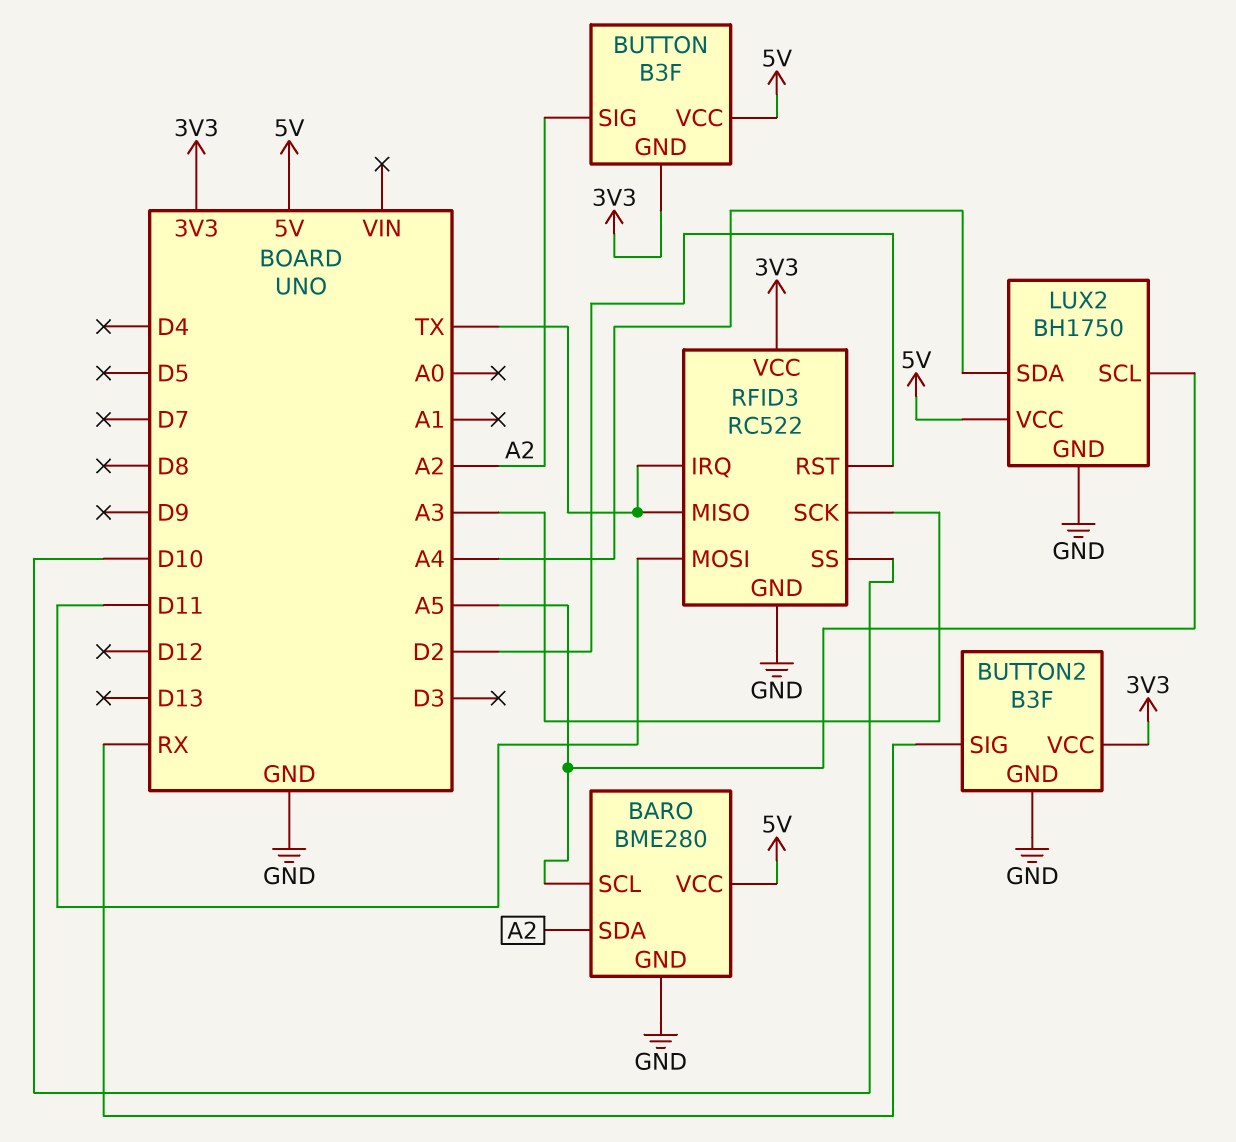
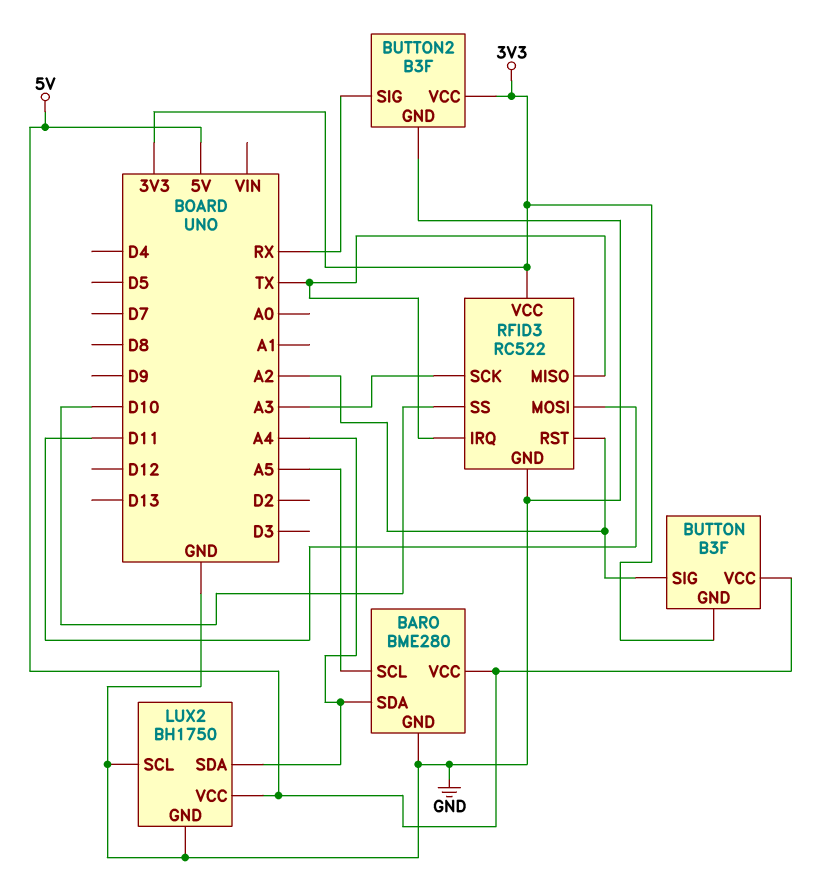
BARO pin SDA: A2 -> A4
LUX2 pin SCL: A5 -> GND
RFID3 pin RST: D2 -> A2

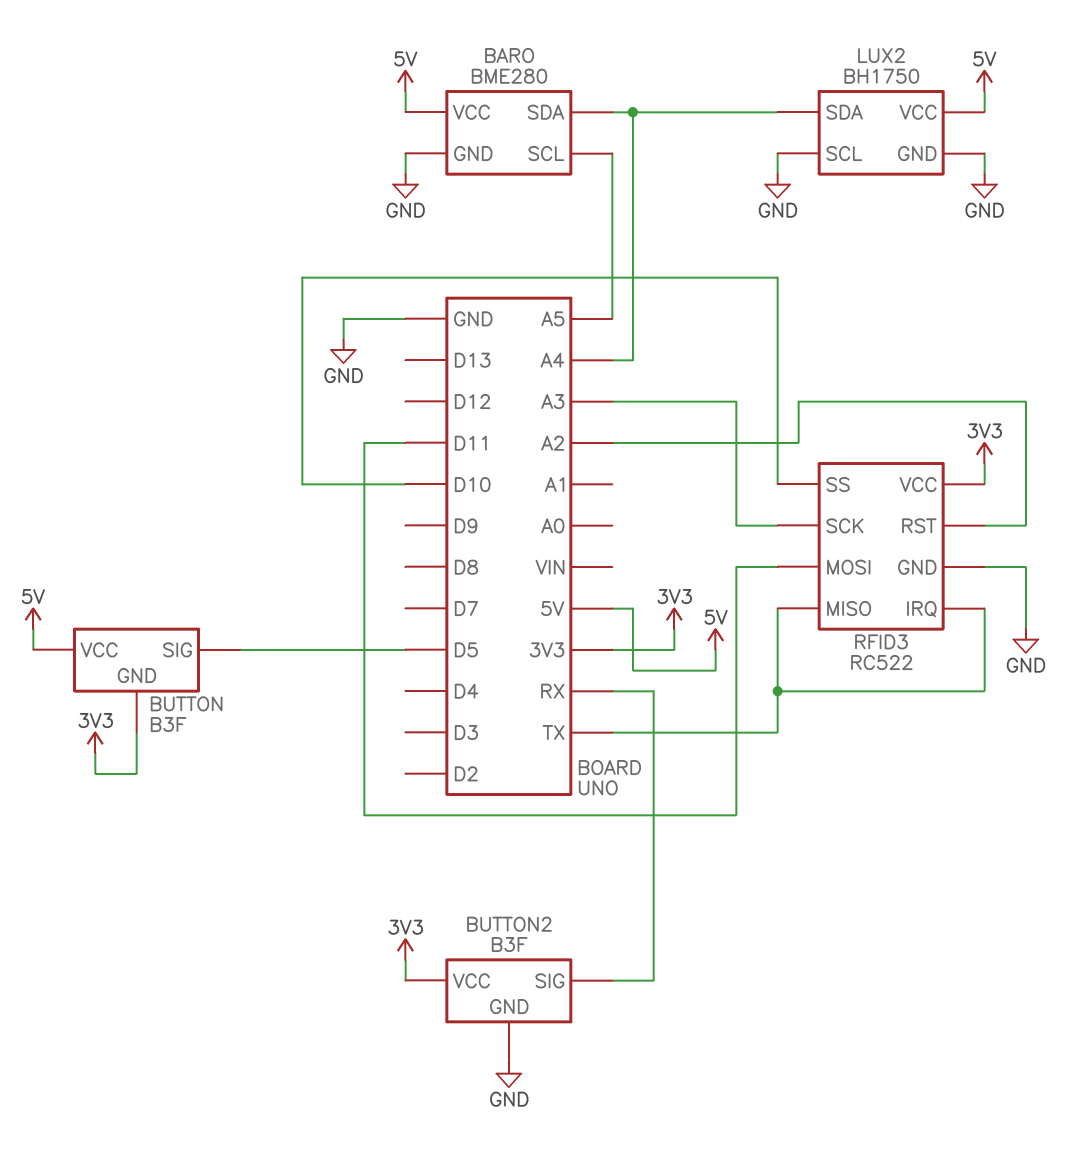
BUTTON pin SIG: A2 -> D5

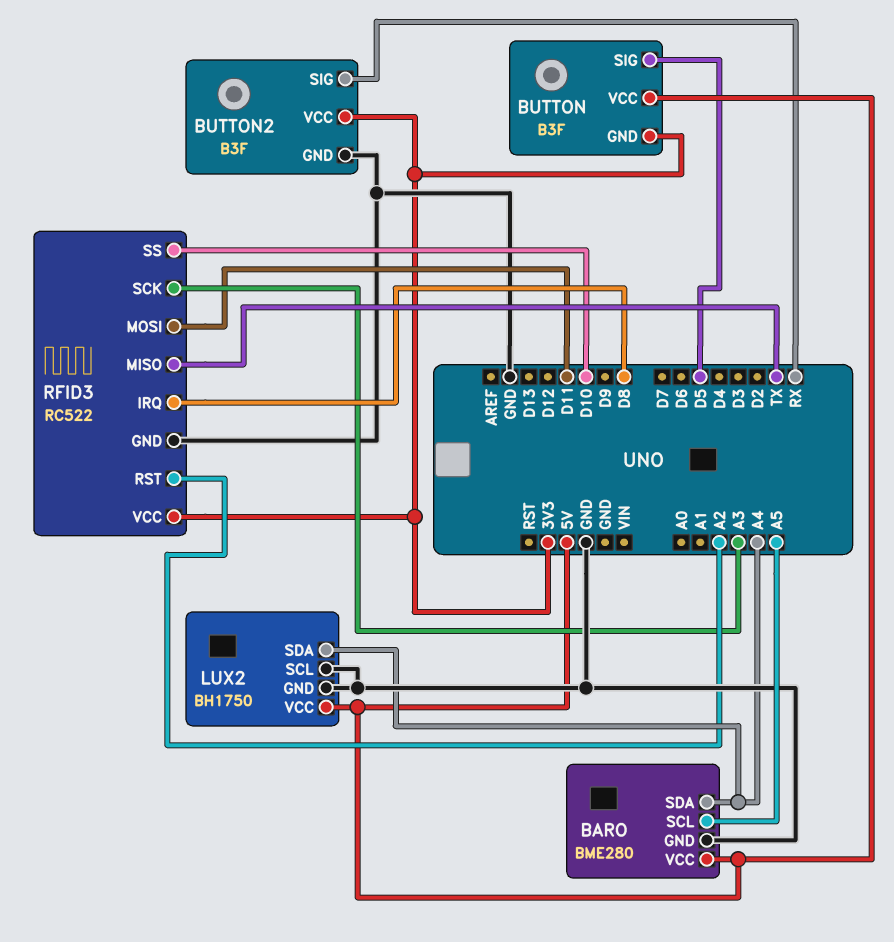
RFID3 pin IRQ: TX -> D8

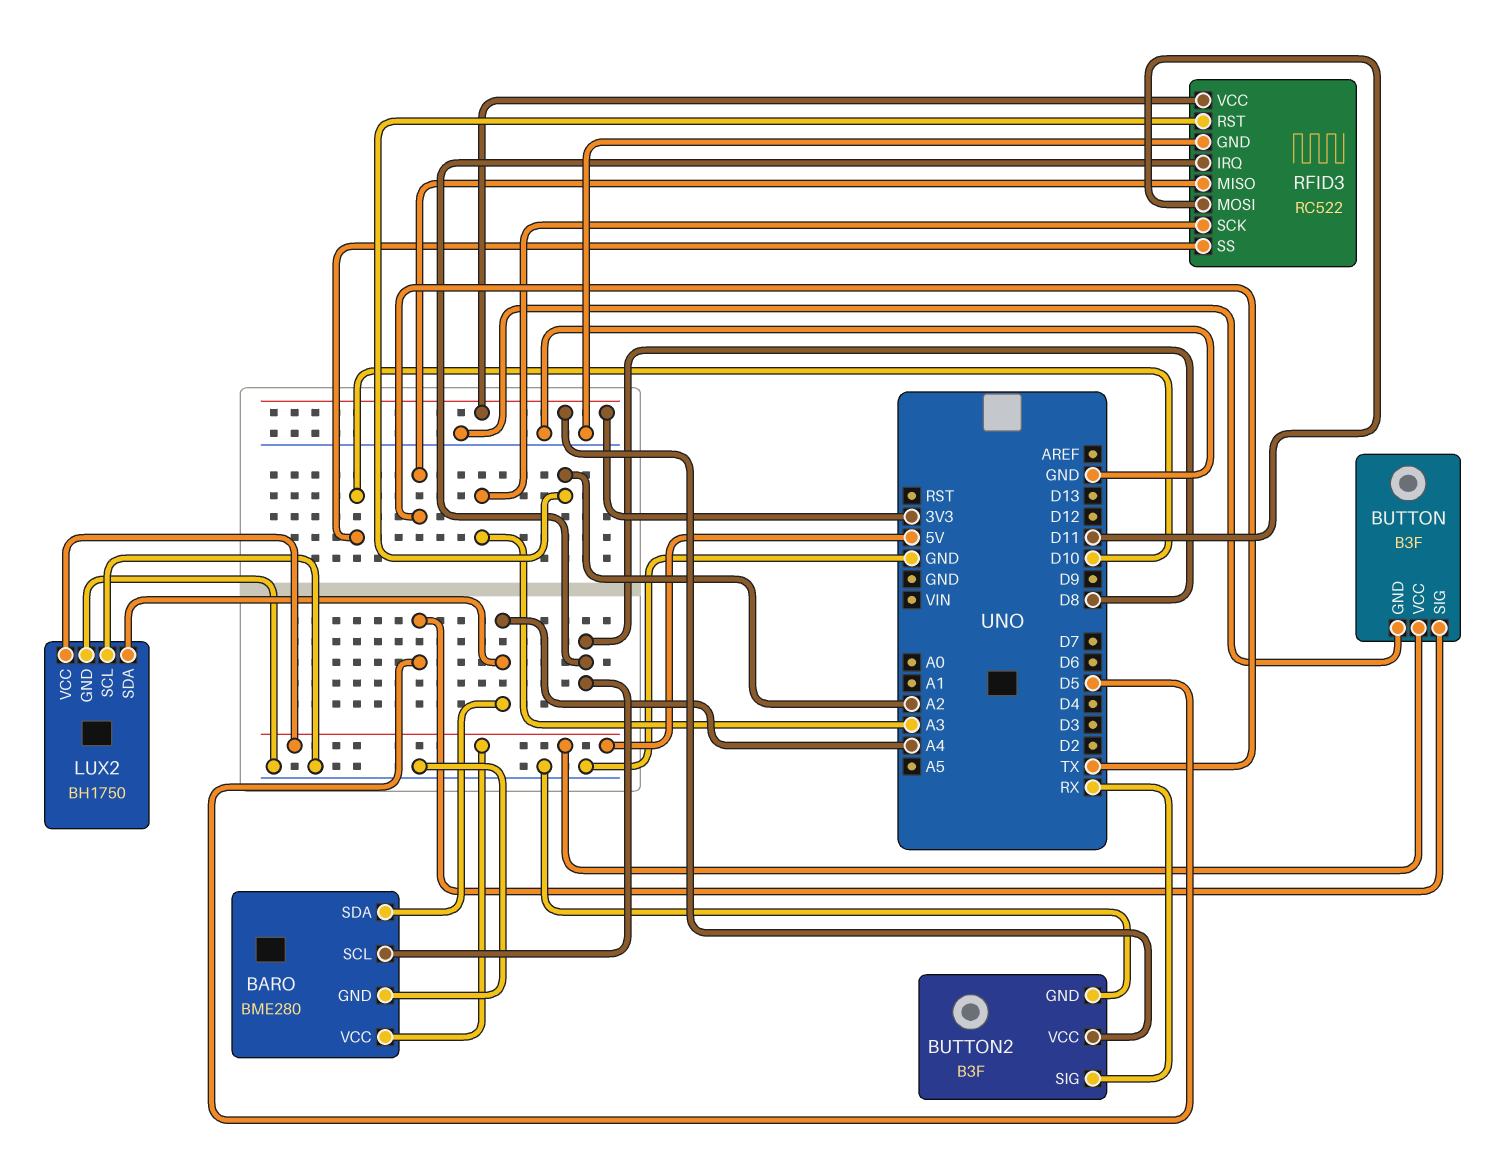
BARO pin SCL: A5 -> D8
BUTTON pin GND: 3V3 -> GND

